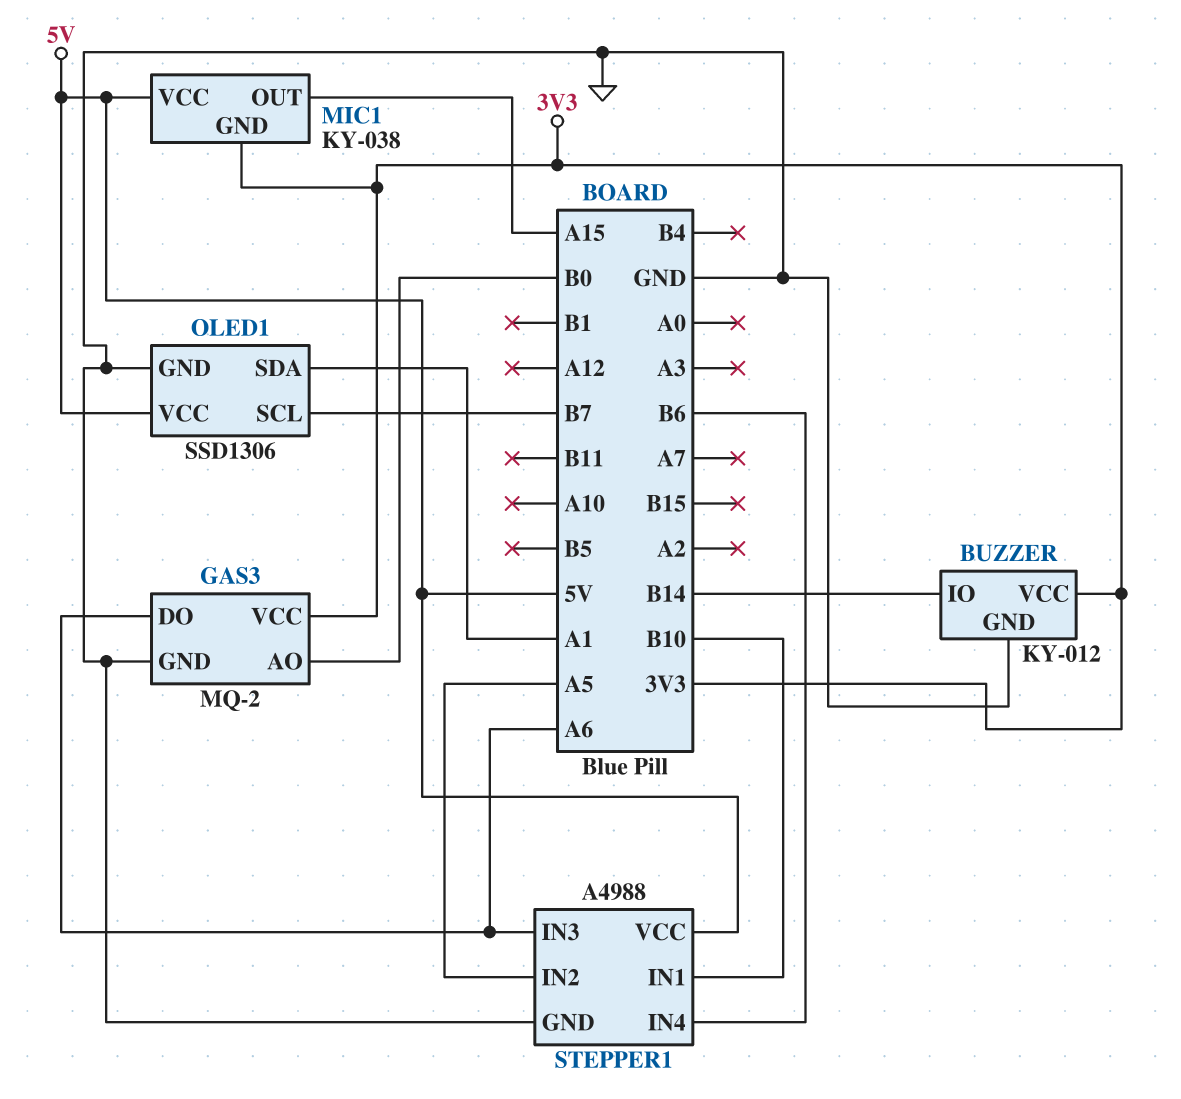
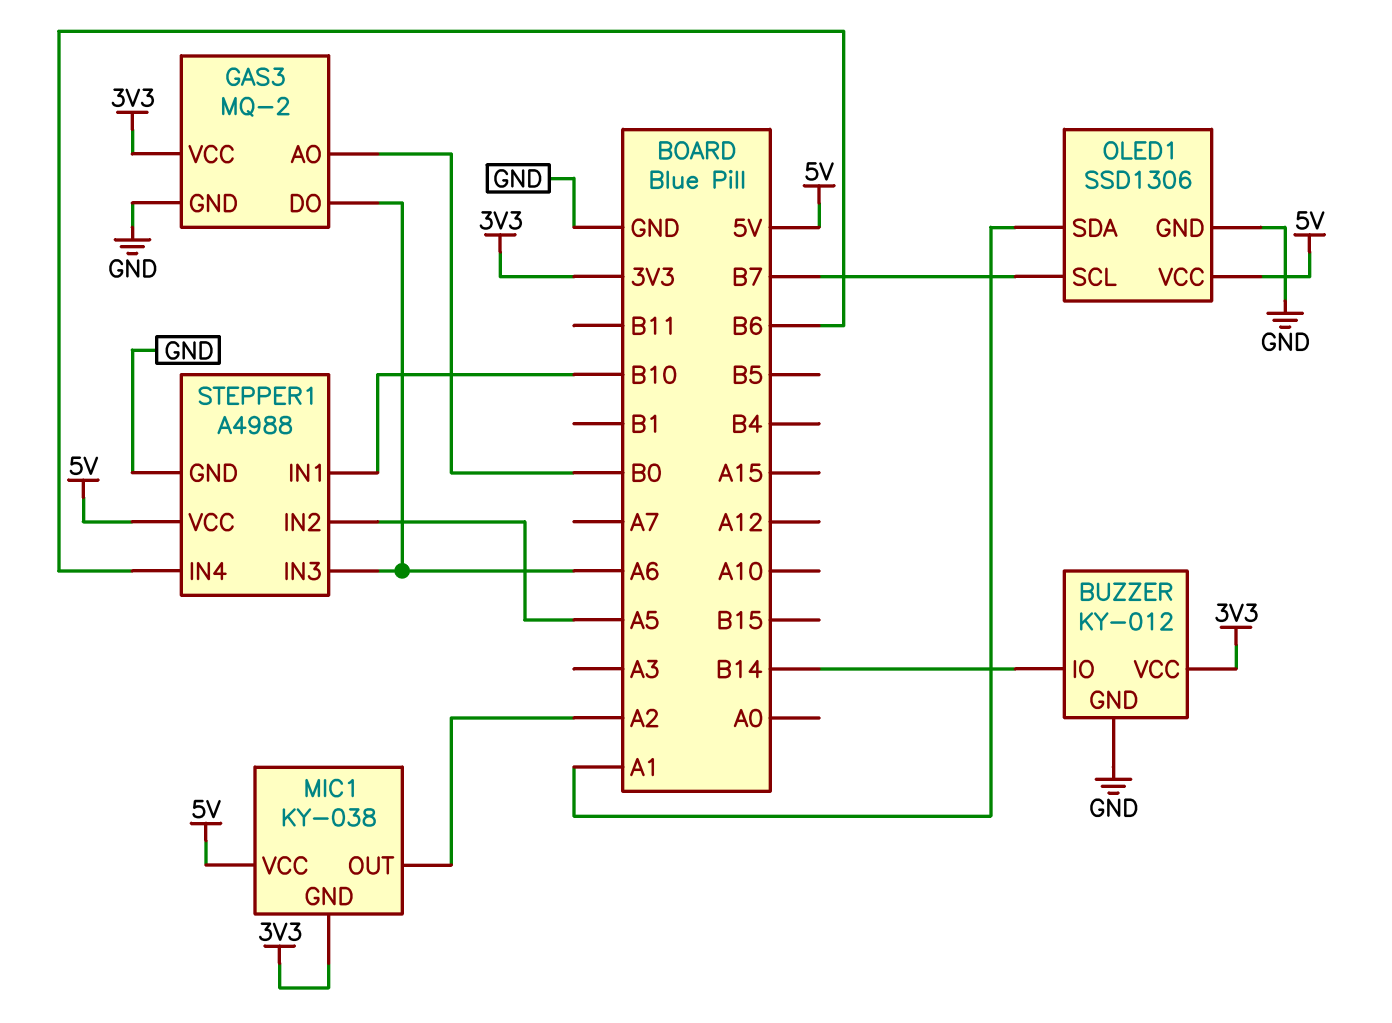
MIC1 pin OUT: A15 -> A2

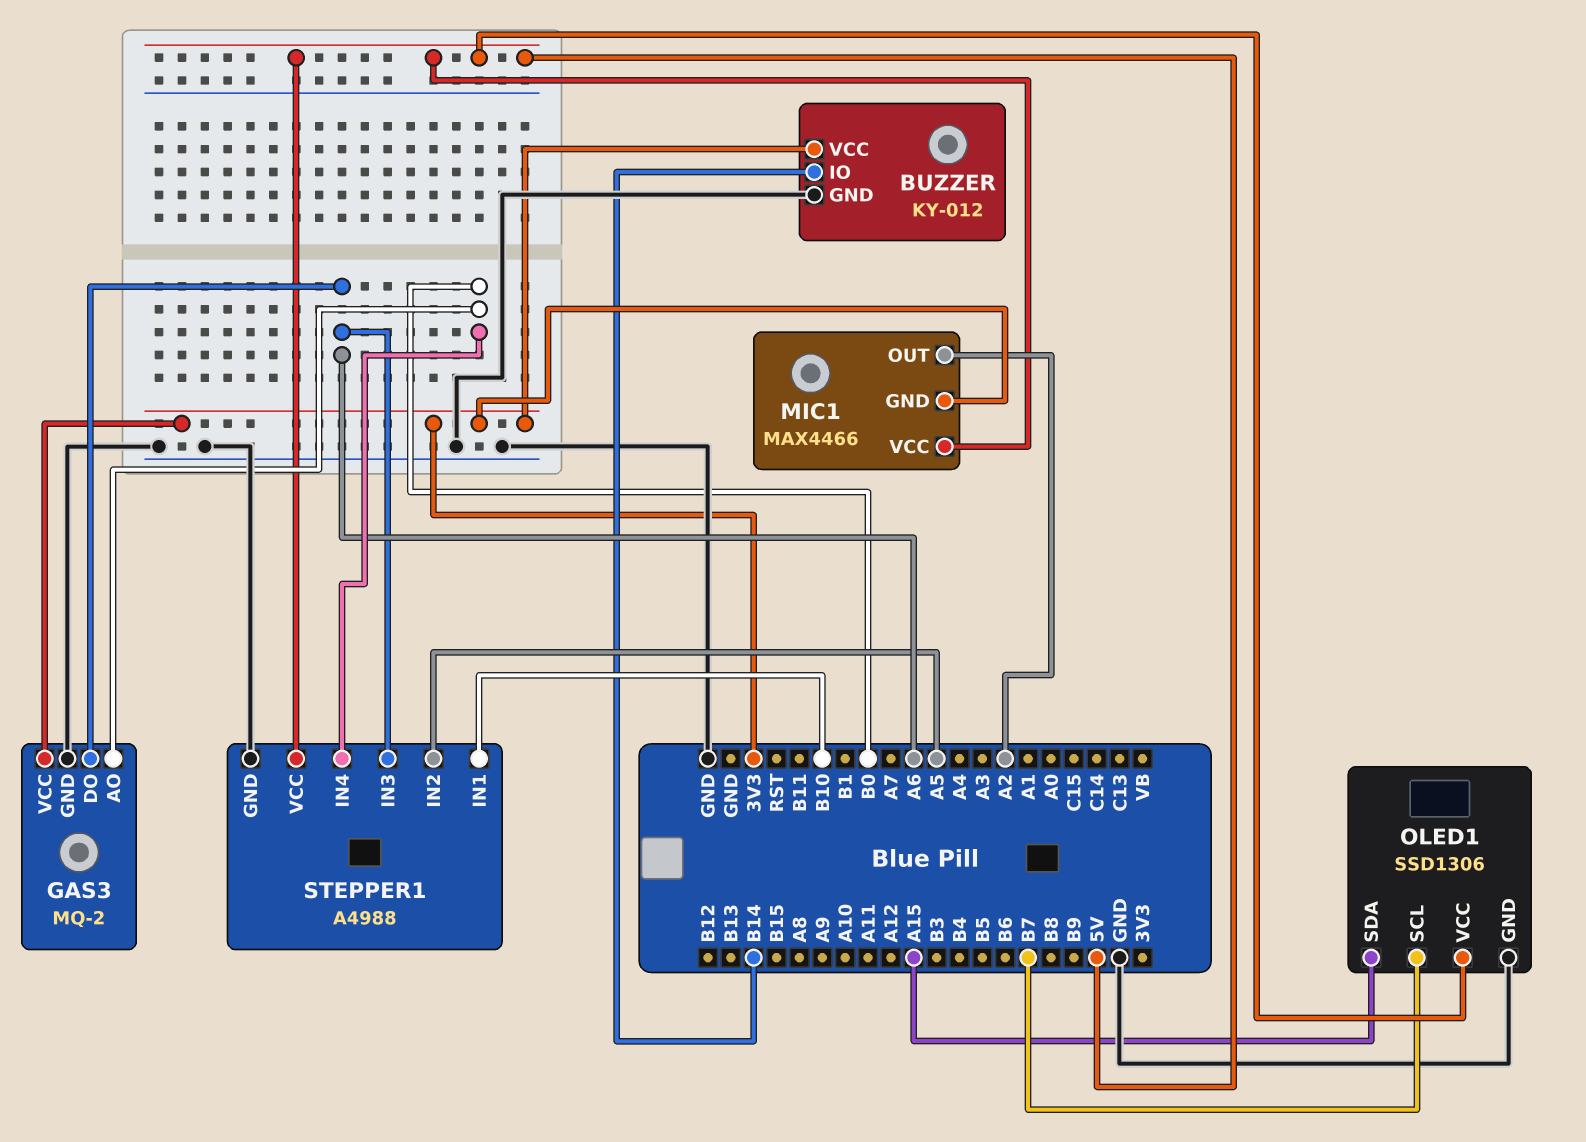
MIC1: KY-038 -> MAX4466
OLED1 pin SDA: A1 -> A15
STEPPER1 pin IN4: B6 -> B0

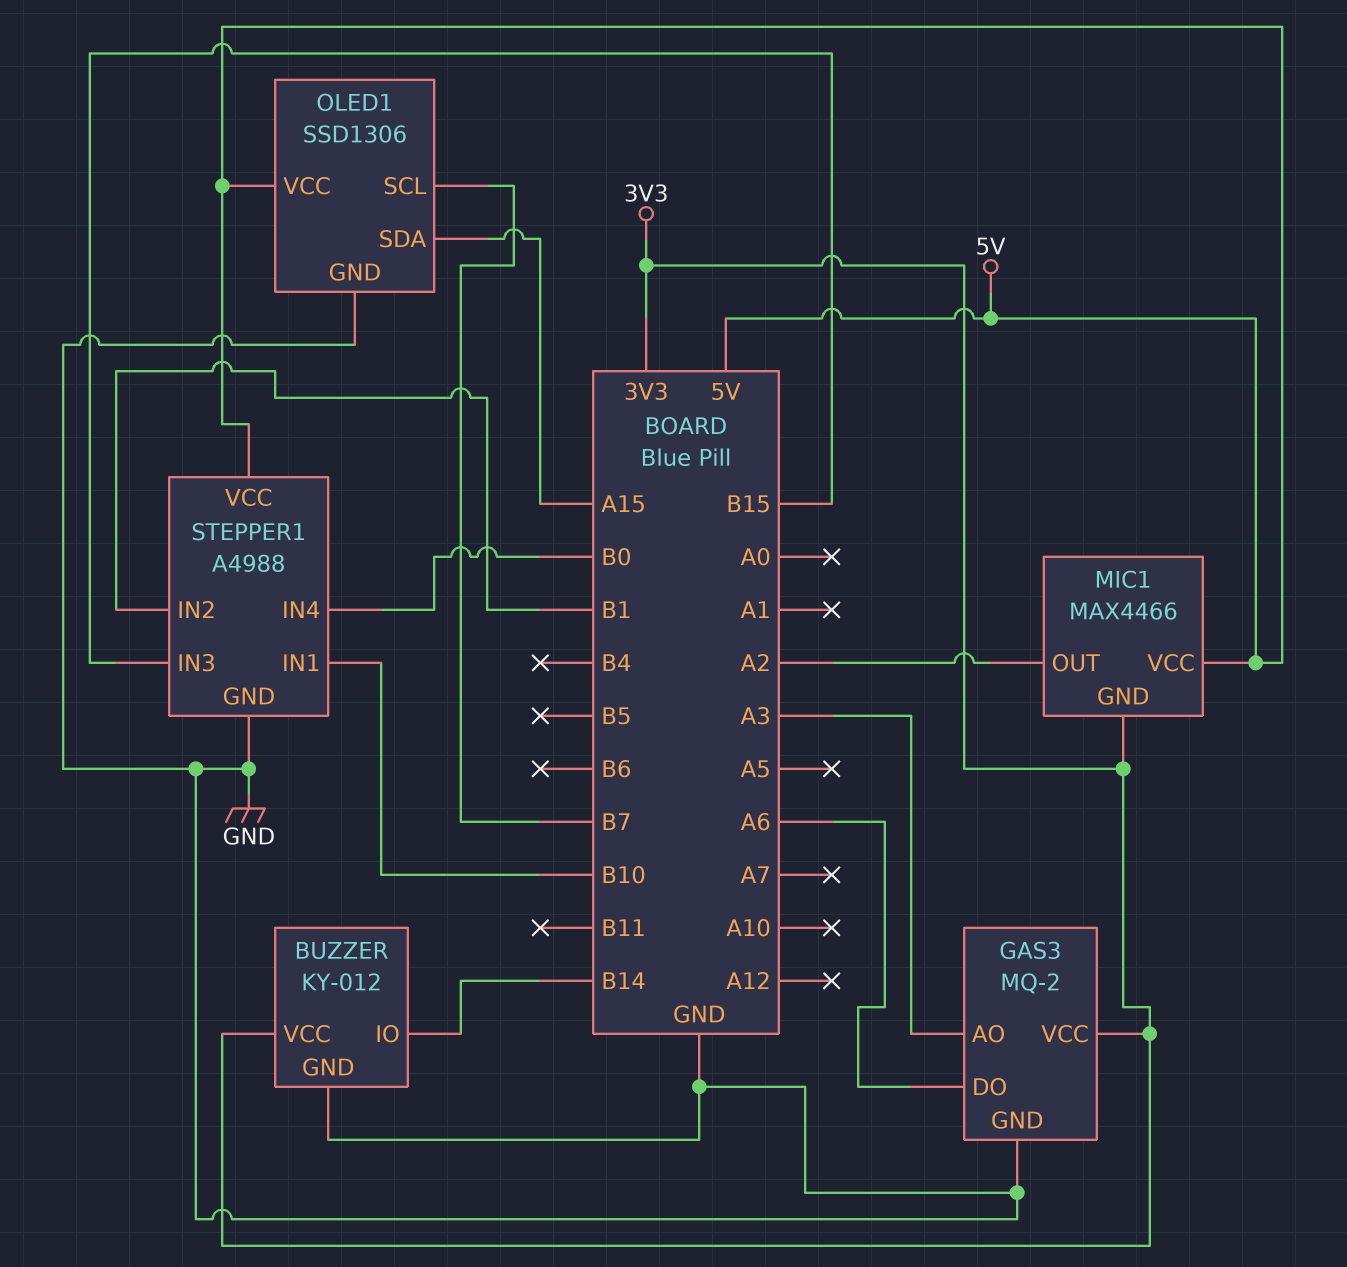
GAS3 pin AO: B0 -> A3
STEPPER1 pin IN2: A5 -> B1
STEPPER1 pin IN3: A6 -> B15

